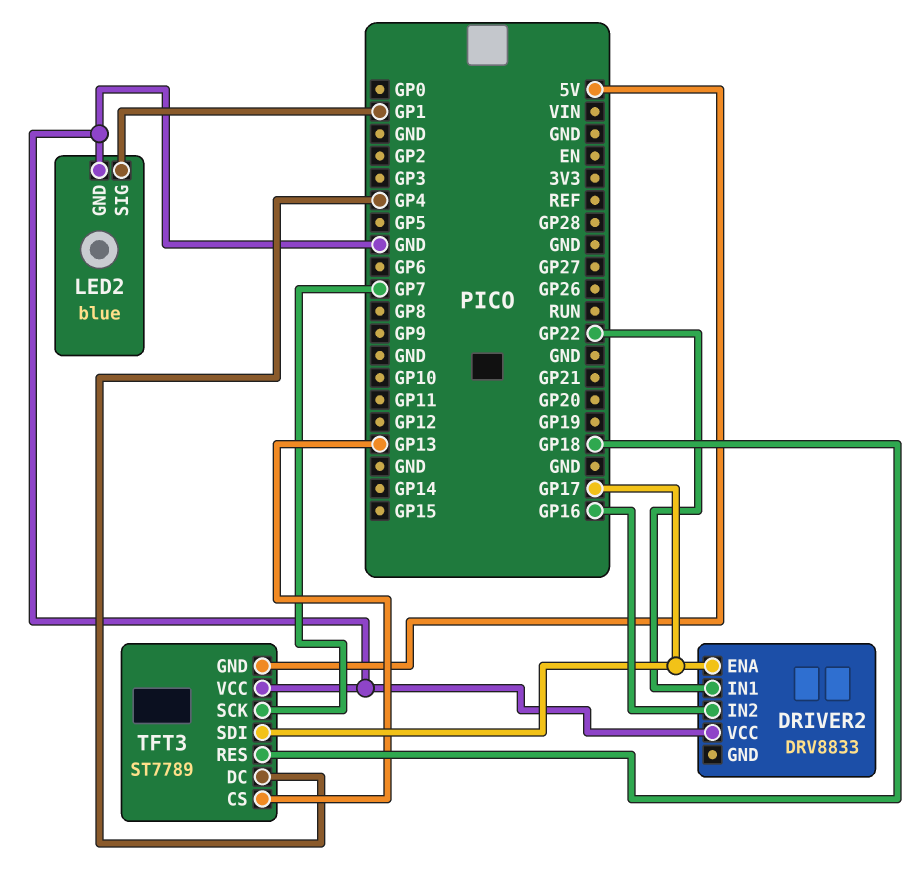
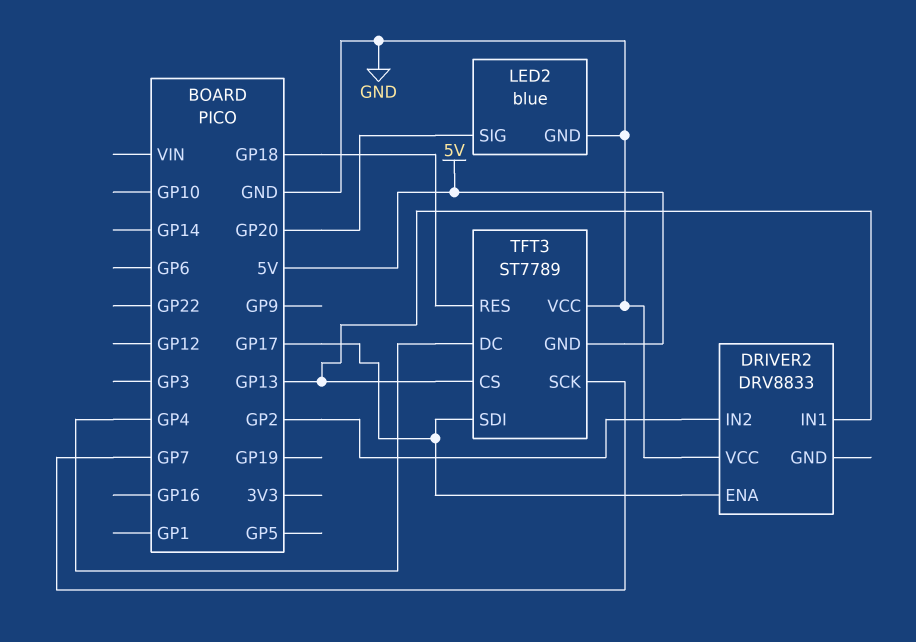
DRIVER2 pin IN1: GP22 -> GP13
DRIVER2 pin IN2: GP16 -> GP2
LED2 pin SIG: GP1 -> GP20

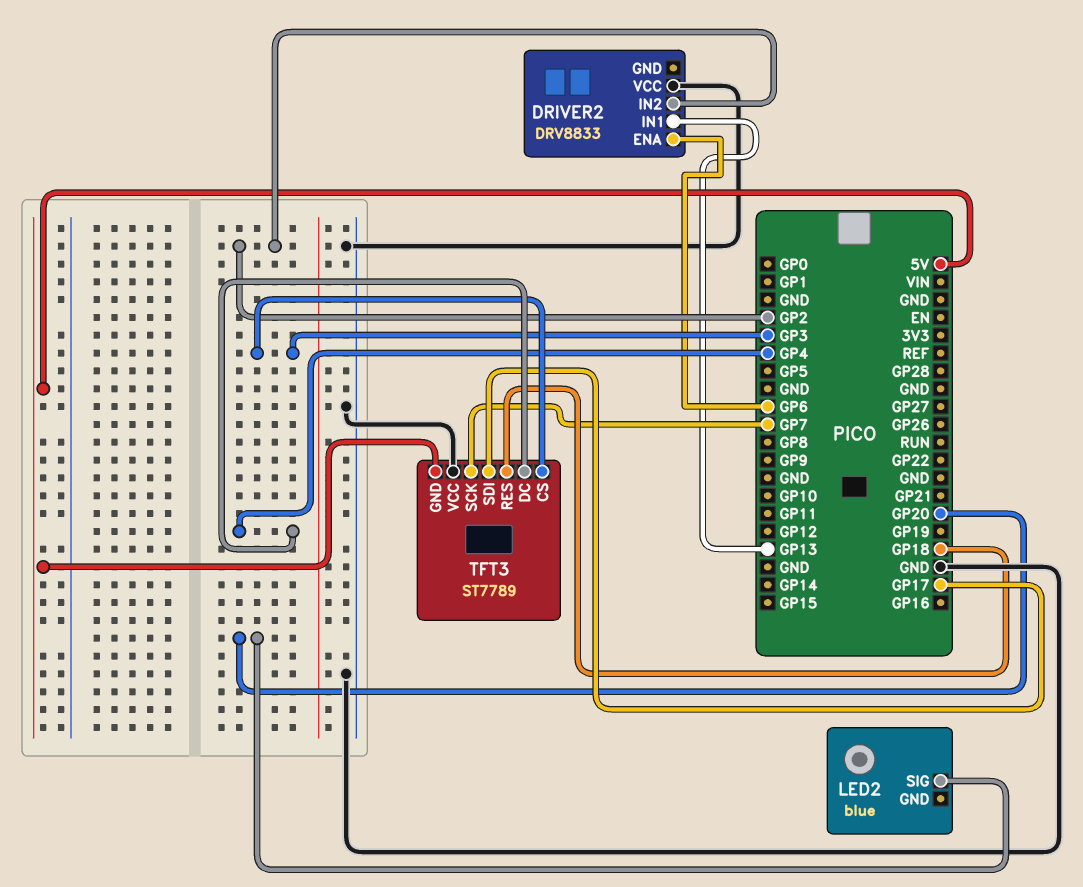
DRIVER2 pin ENA: GP17 -> GP6
LED2 pin GND: GND -> none
TFT3 pin CS: GP13 -> GP3

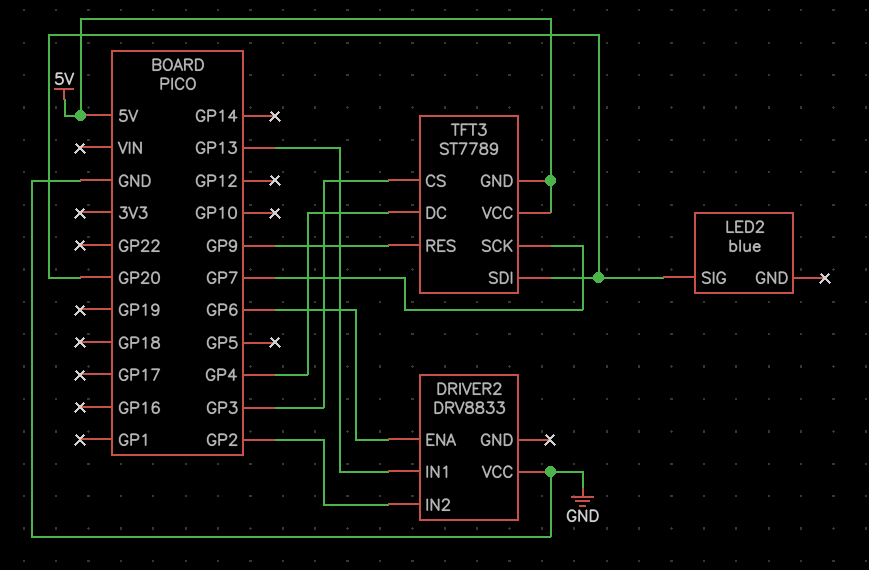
TFT3 pin RES: GP18 -> GP9
TFT3 pin SDI: GP17 -> GP20
TFT3 pin VCC: GND -> 5V

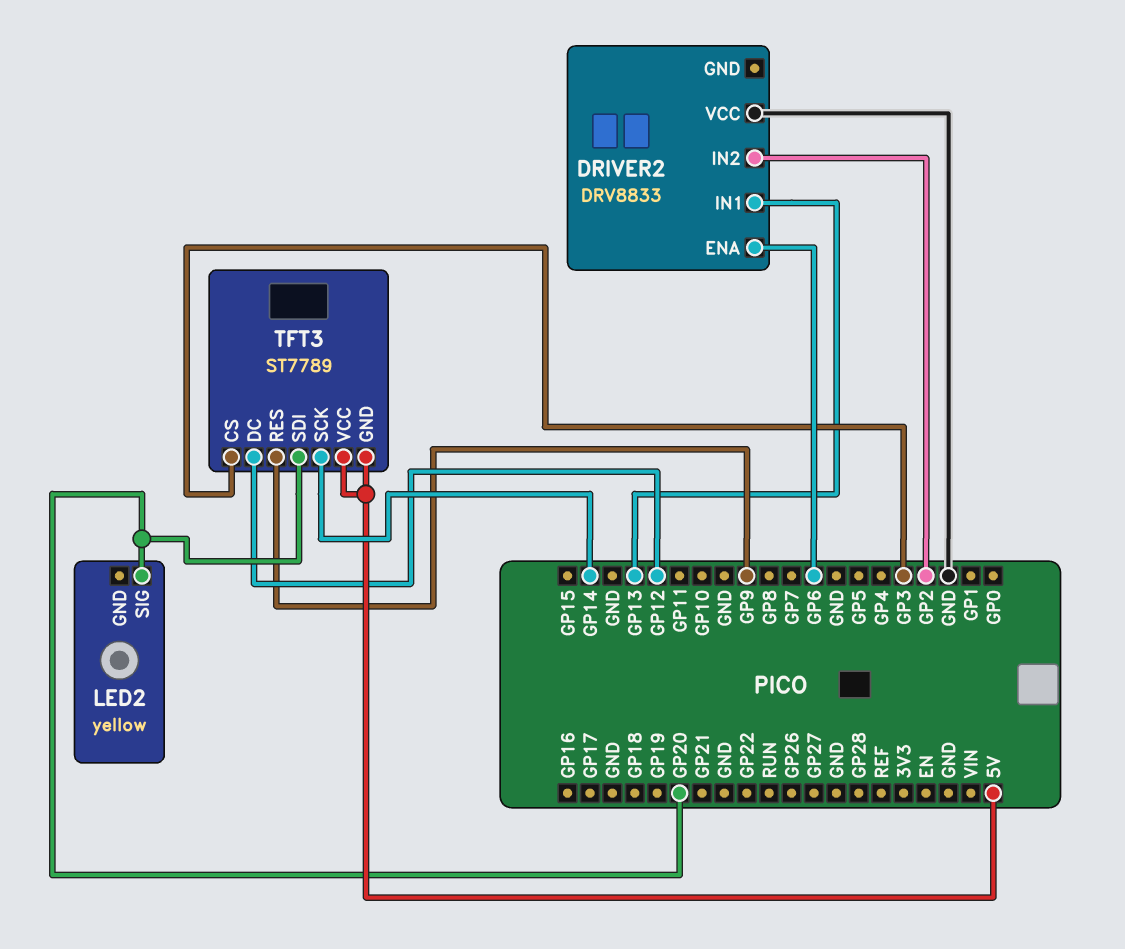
LED2: blue -> yellow
TFT3 pin DC: GP4 -> GP12
TFT3 pin SCK: GP7 -> GP14

